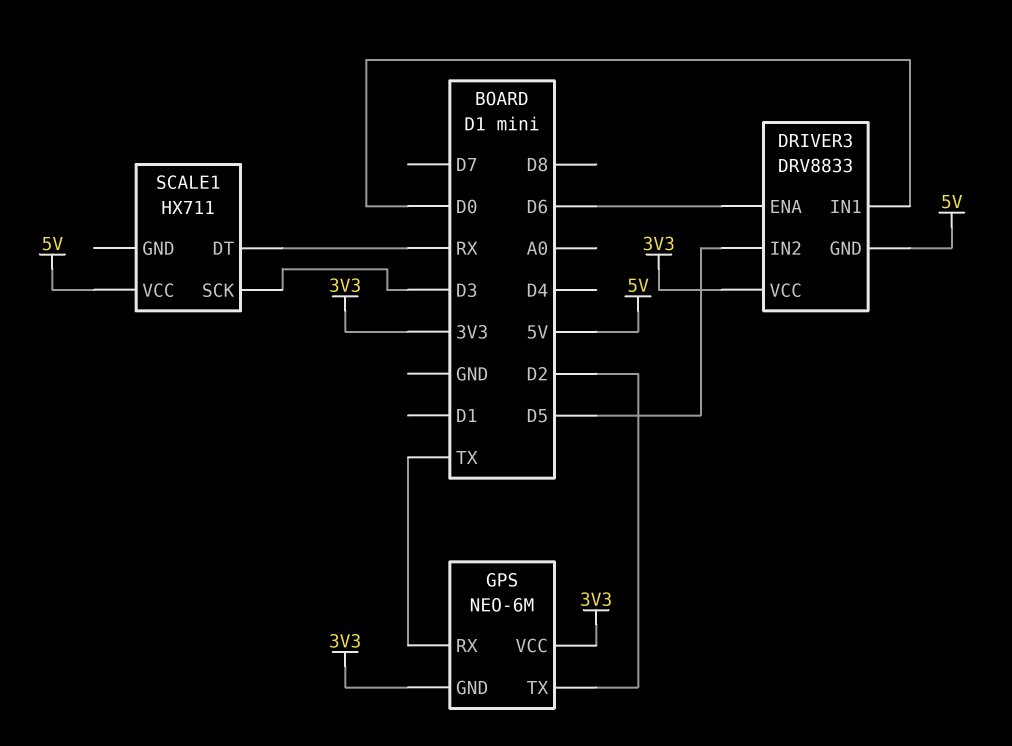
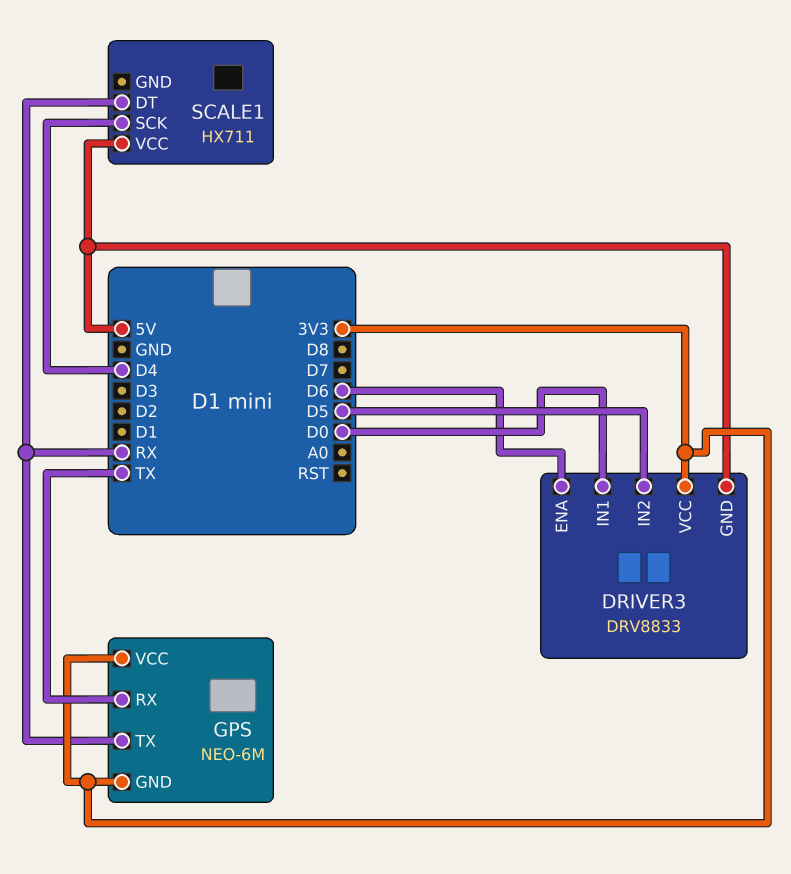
GPS pin TX: D2 -> RX
SCALE1 pin SCK: D3 -> D4

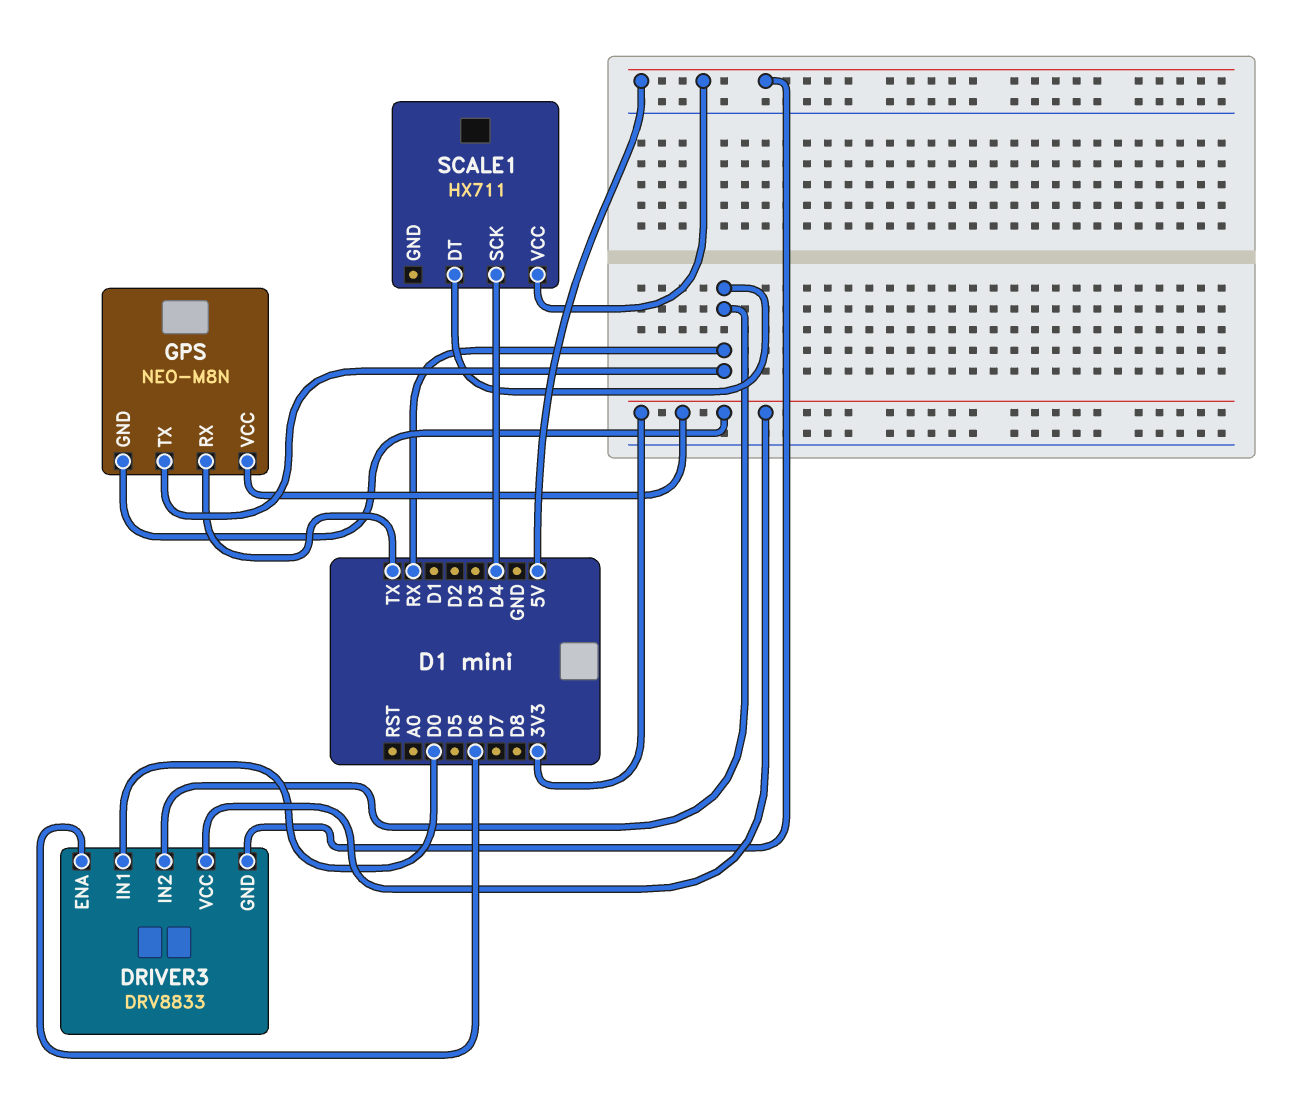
DRIVER3 pin IN2: D5 -> RX
GPS: NEO-6M -> NEO-M8N

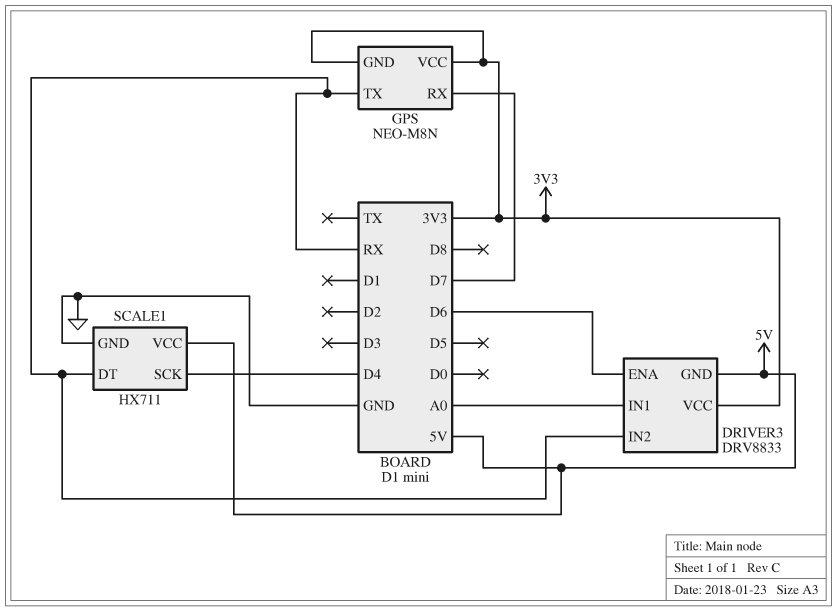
DRIVER3 pin IN1: D0 -> A0
GPS pin RX: TX -> D7
SCALE1 pin GND: none -> GND

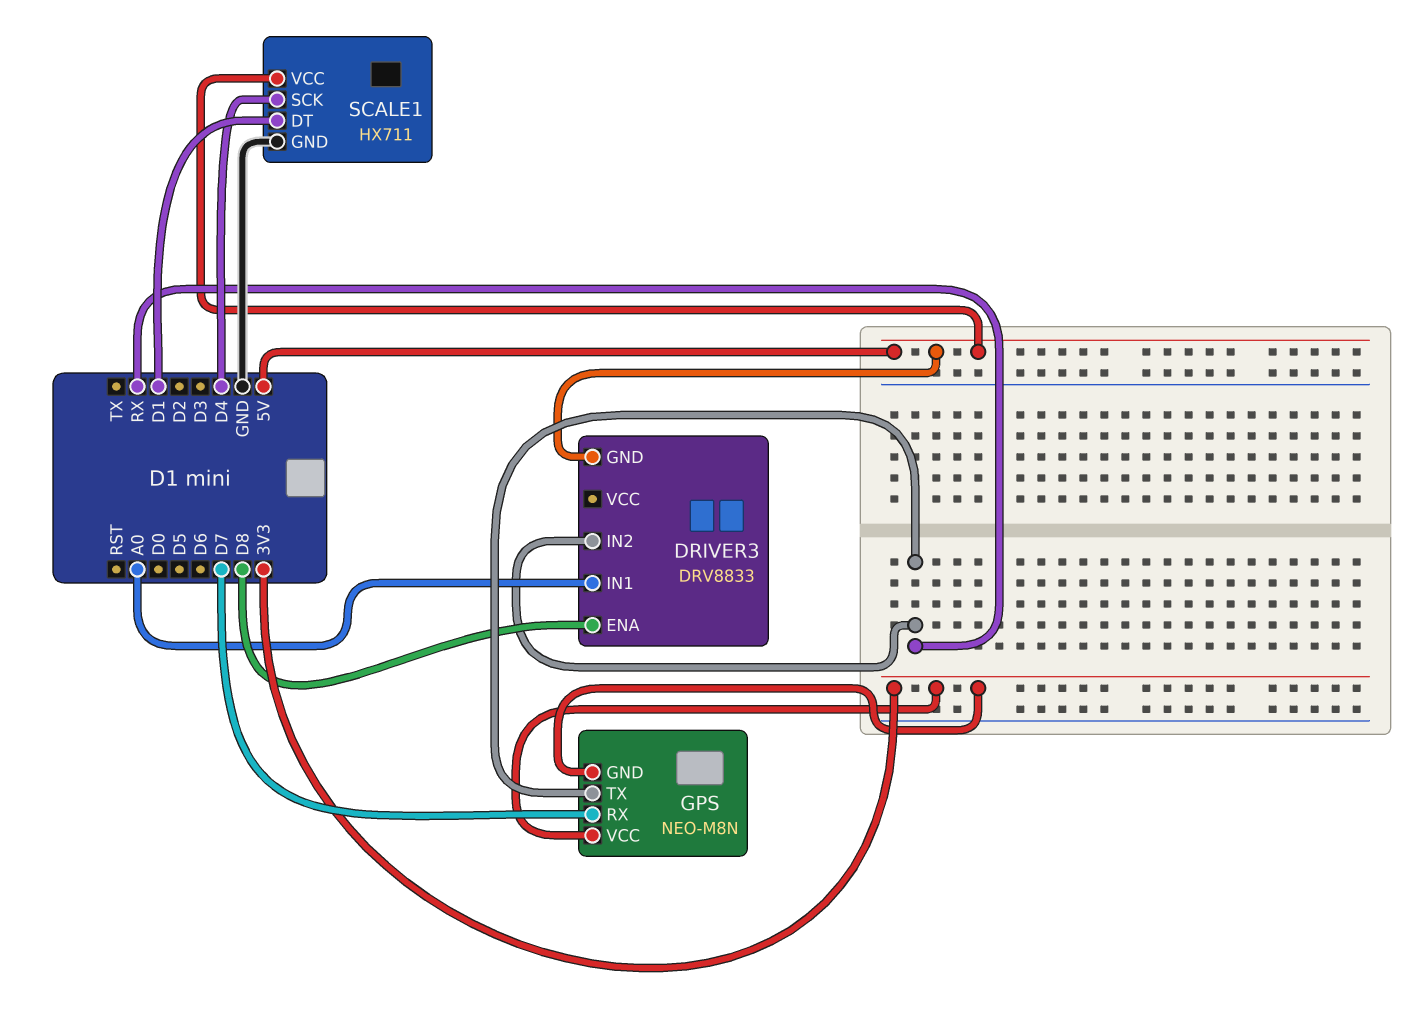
DRIVER3 pin ENA: D6 -> D8
DRIVER3 pin VCC: 3V3 -> none
SCALE1 pin DT: RX -> D1

